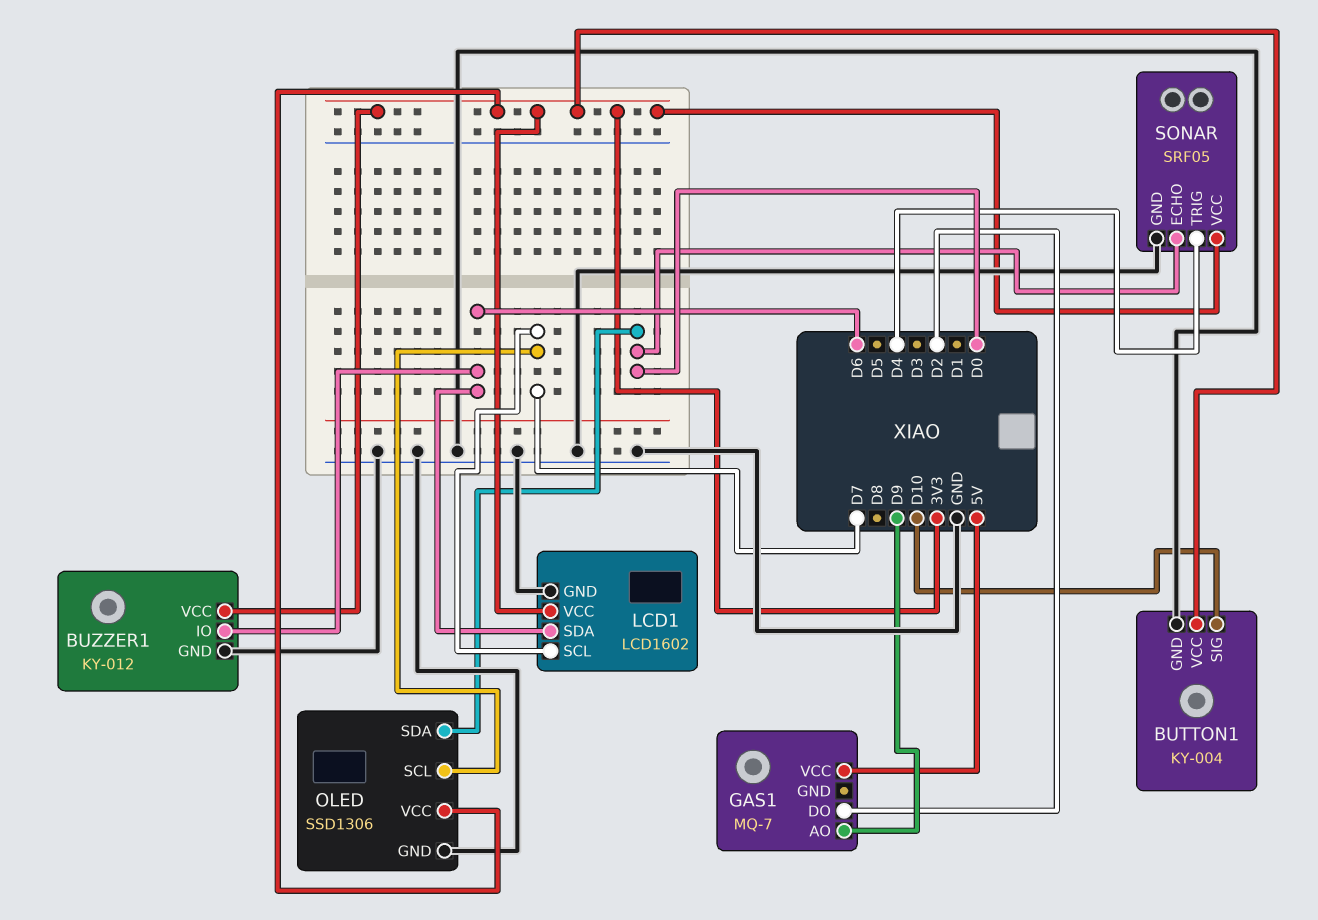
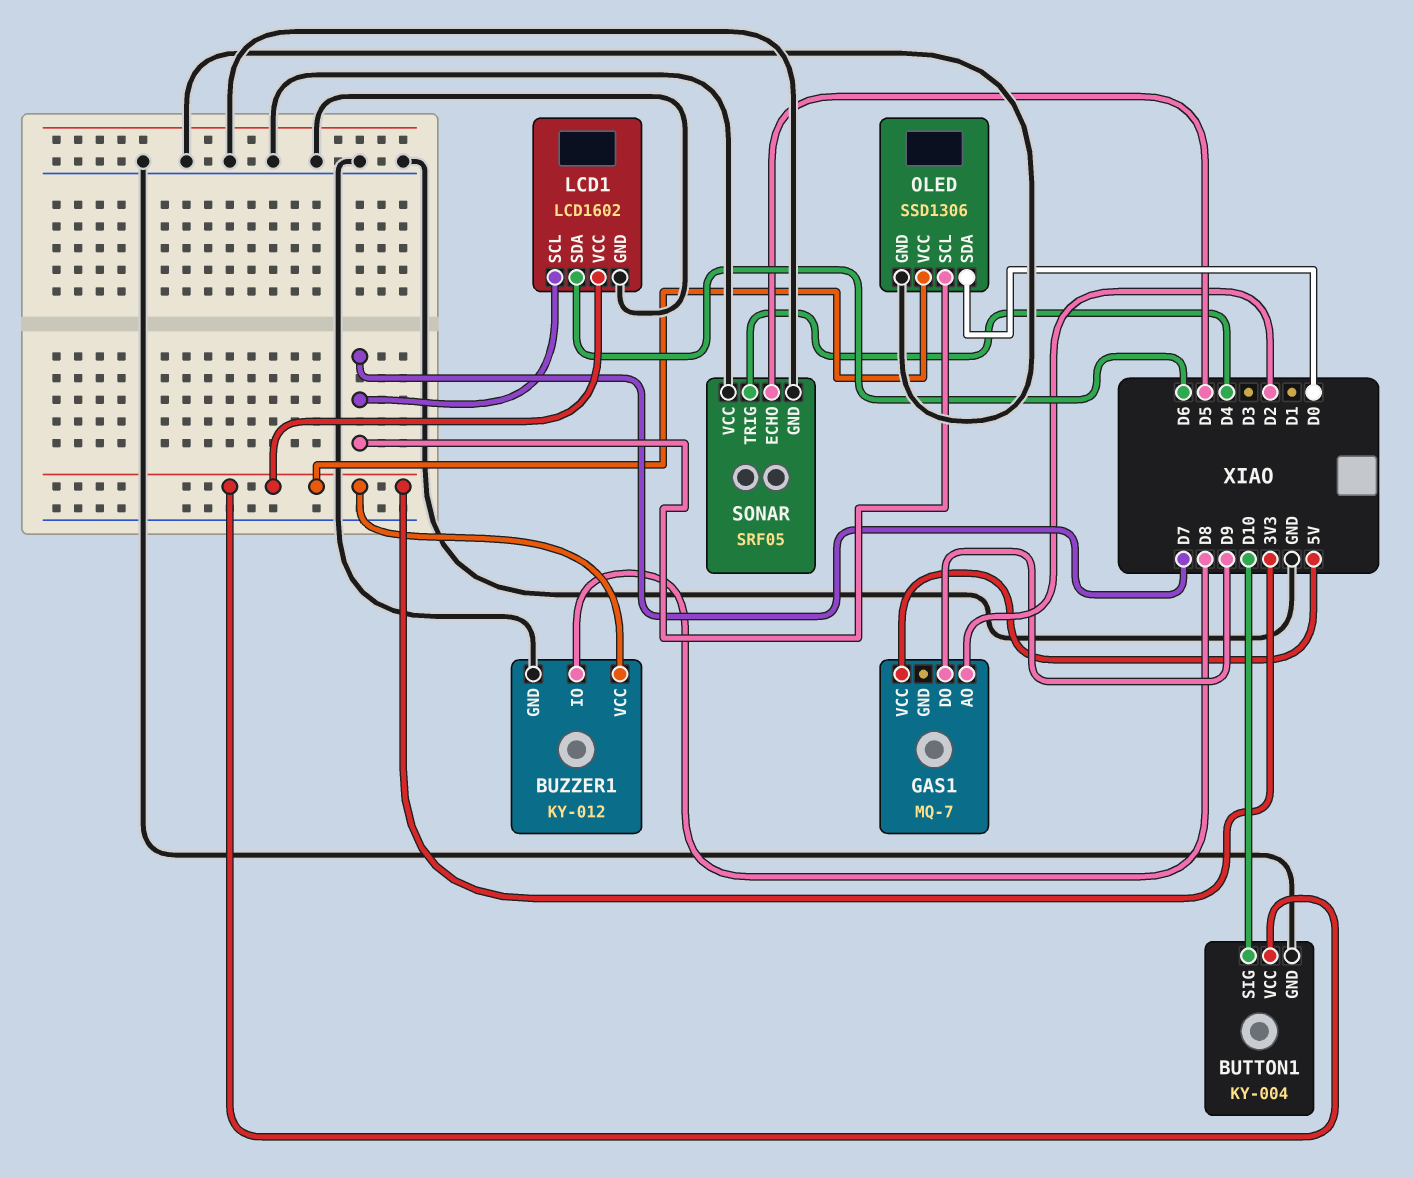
BUZZER1 pin IO: D6 -> D8
GAS1 pin AO: D9 -> D2
GAS1 pin DO: D2 -> D9
SONAR pin ECHO: D0 -> D5
SONAR pin VCC: 3V3 -> GND

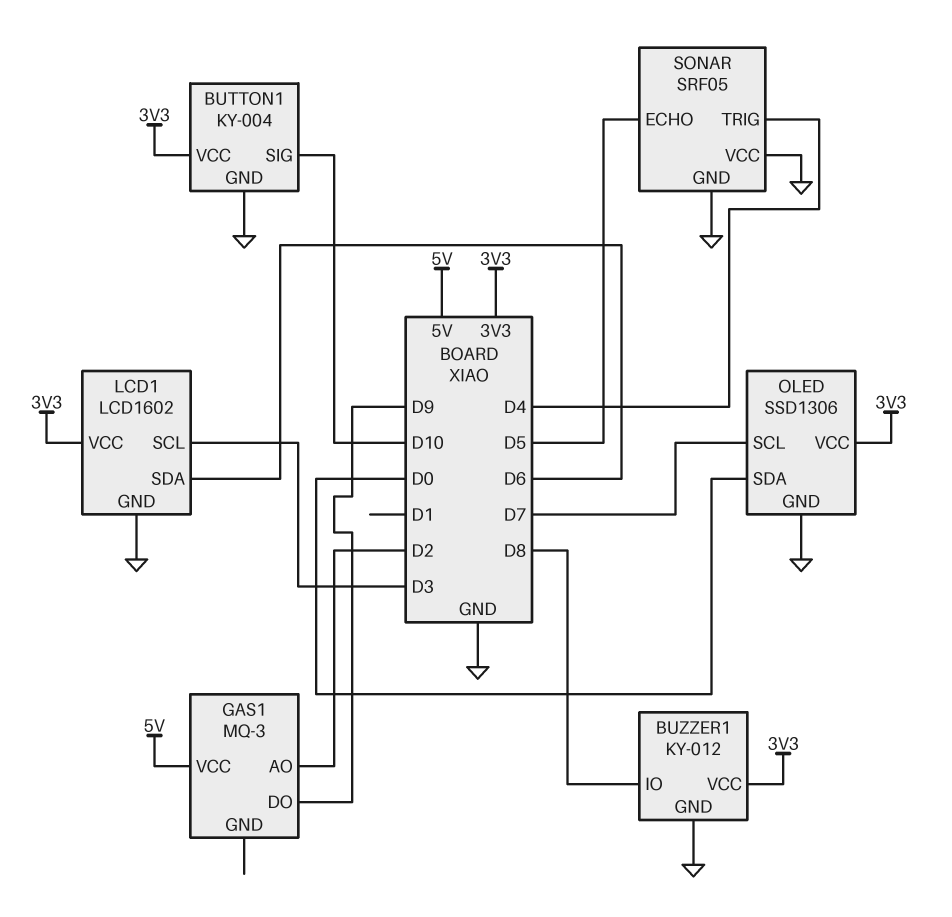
GAS1: MQ-7 -> MQ-3
LCD1 pin SCL: D7 -> D3

